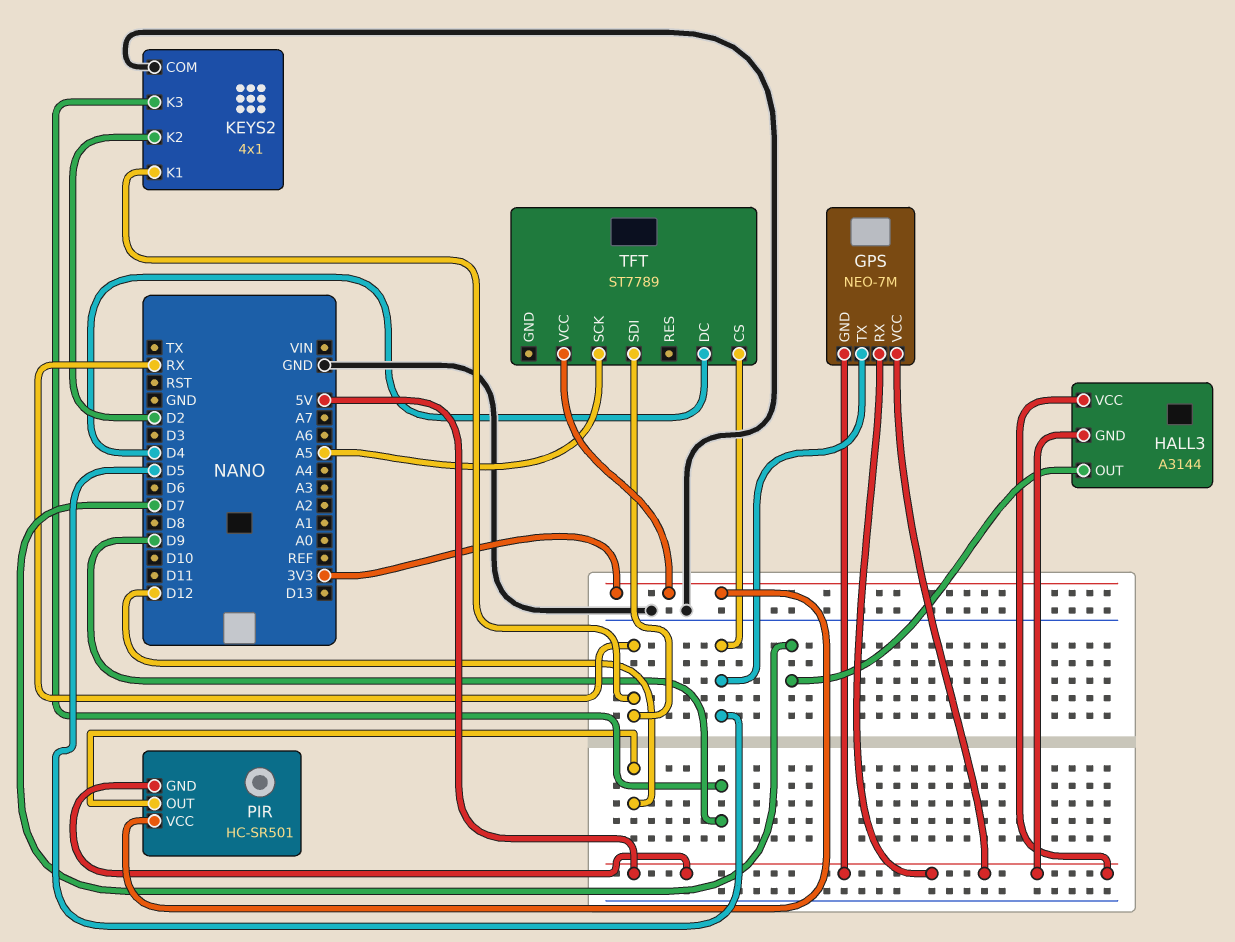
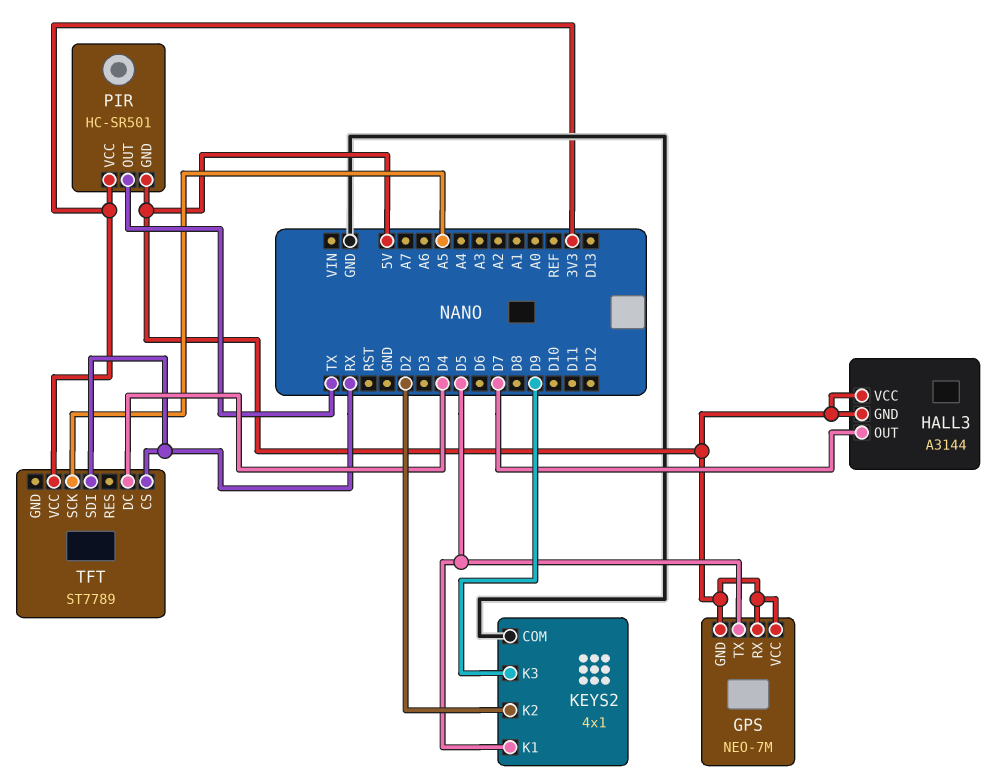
KEYS2 pin K1: RX -> D5
PIR pin OUT: D12 -> TX
TFT pin CS: D5 -> RX

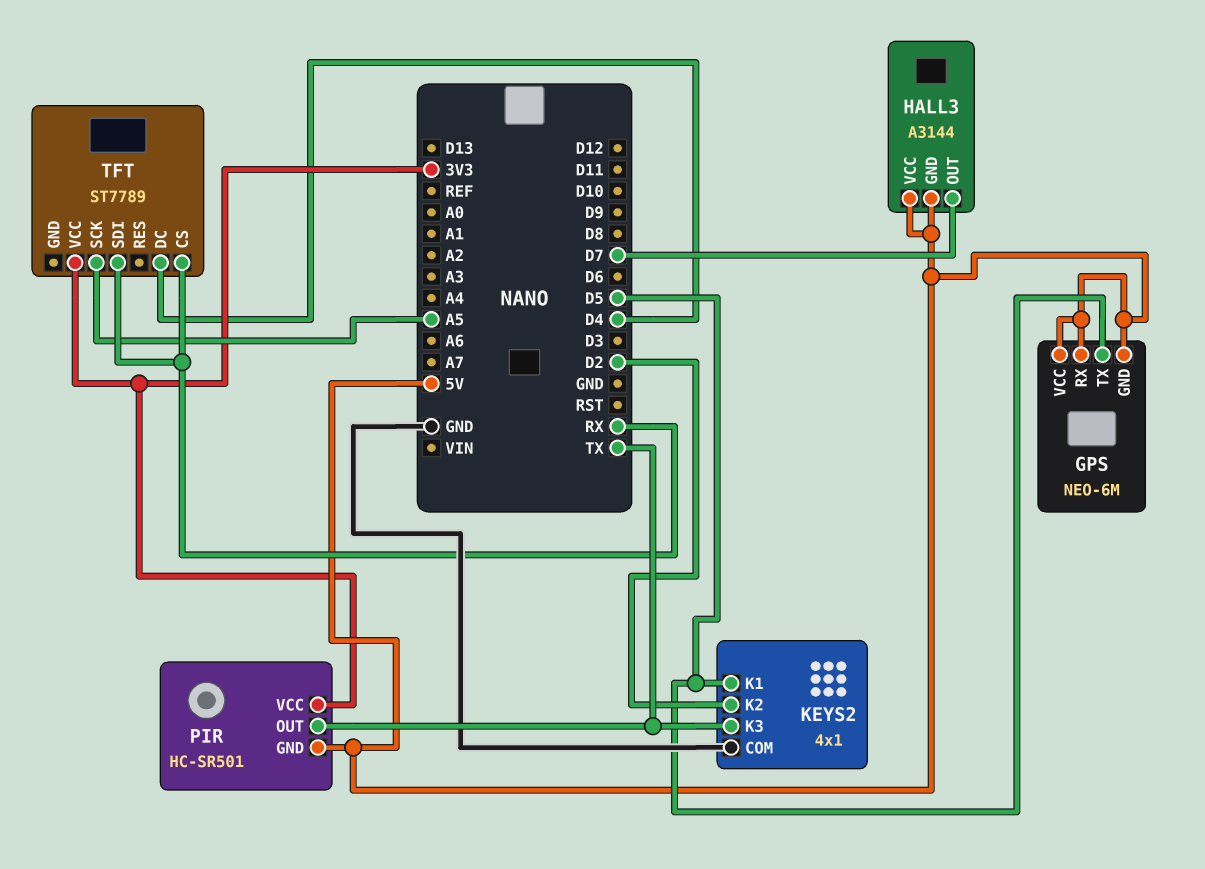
GPS: NEO-7M -> NEO-6M
KEYS2 pin K3: D9 -> TX

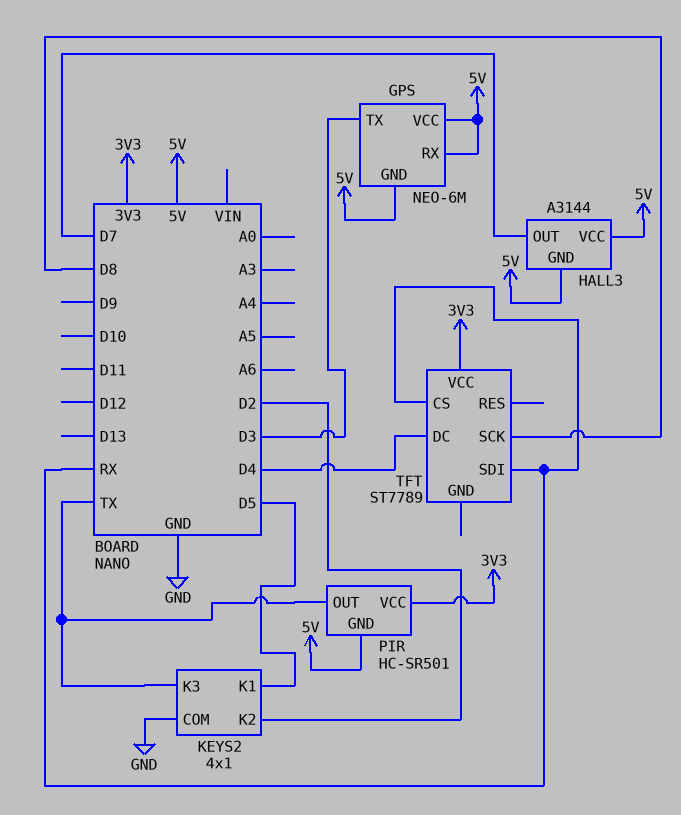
GPS pin TX: D5 -> D3
TFT pin SCK: A5 -> D8

